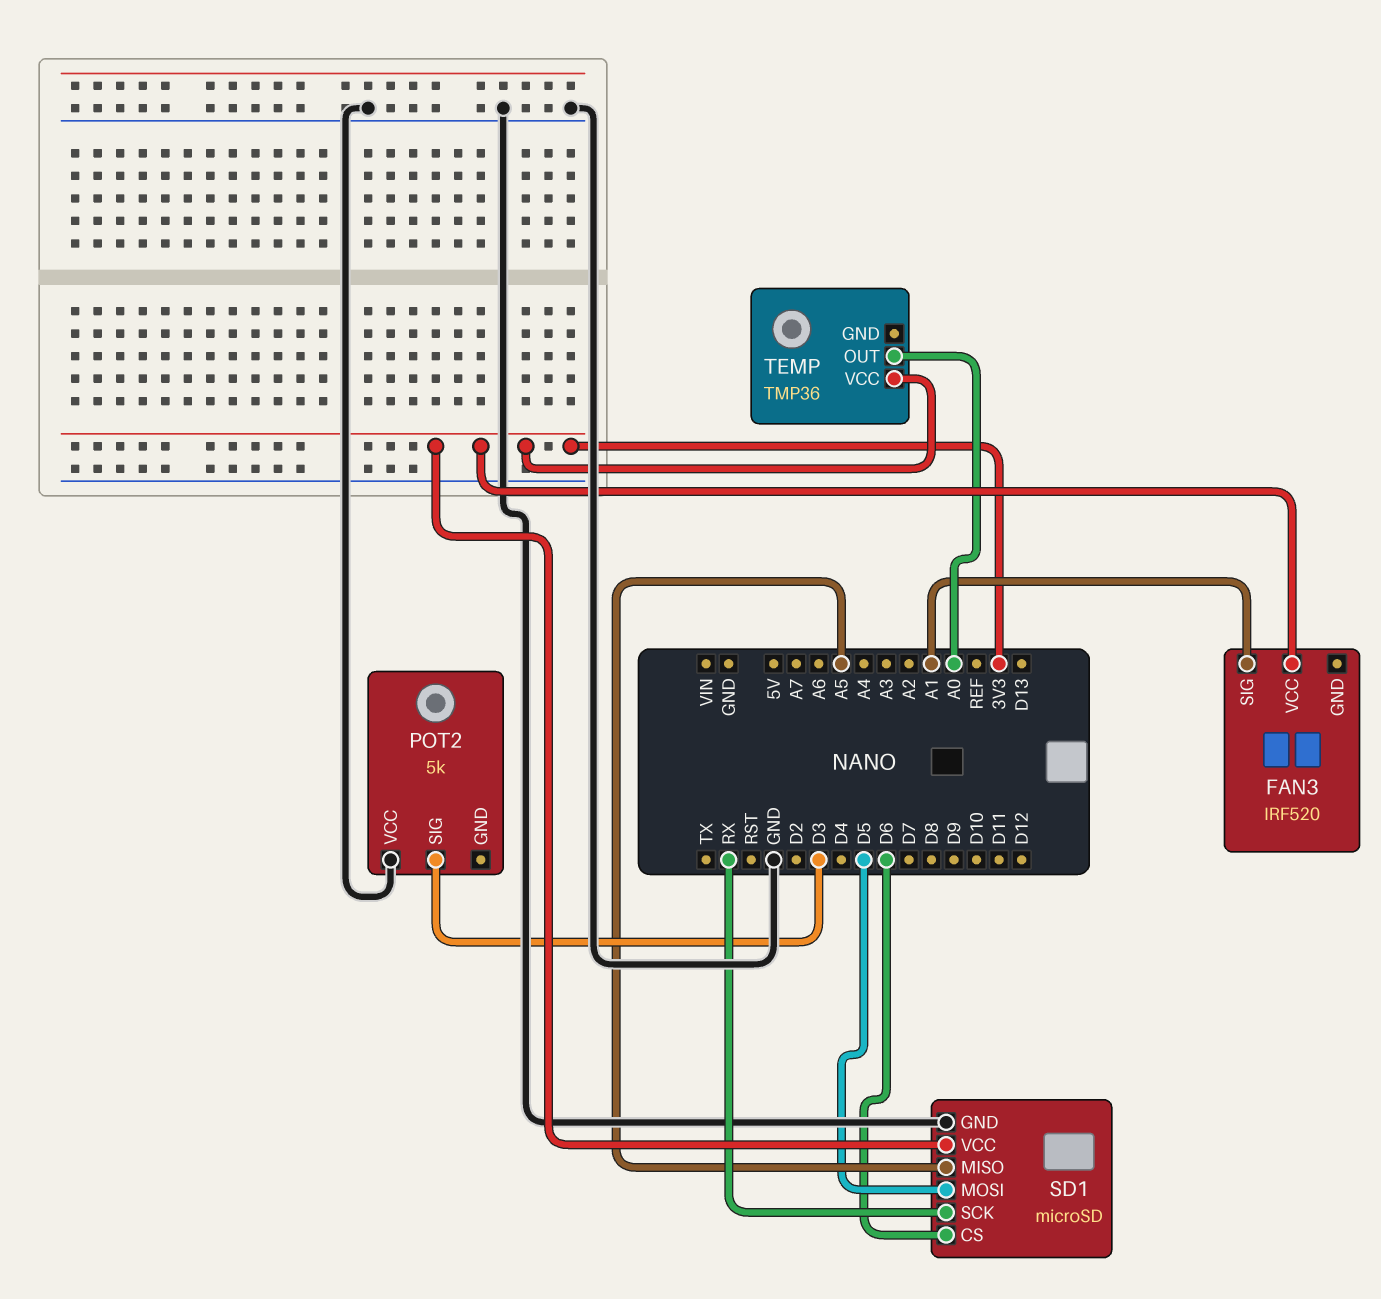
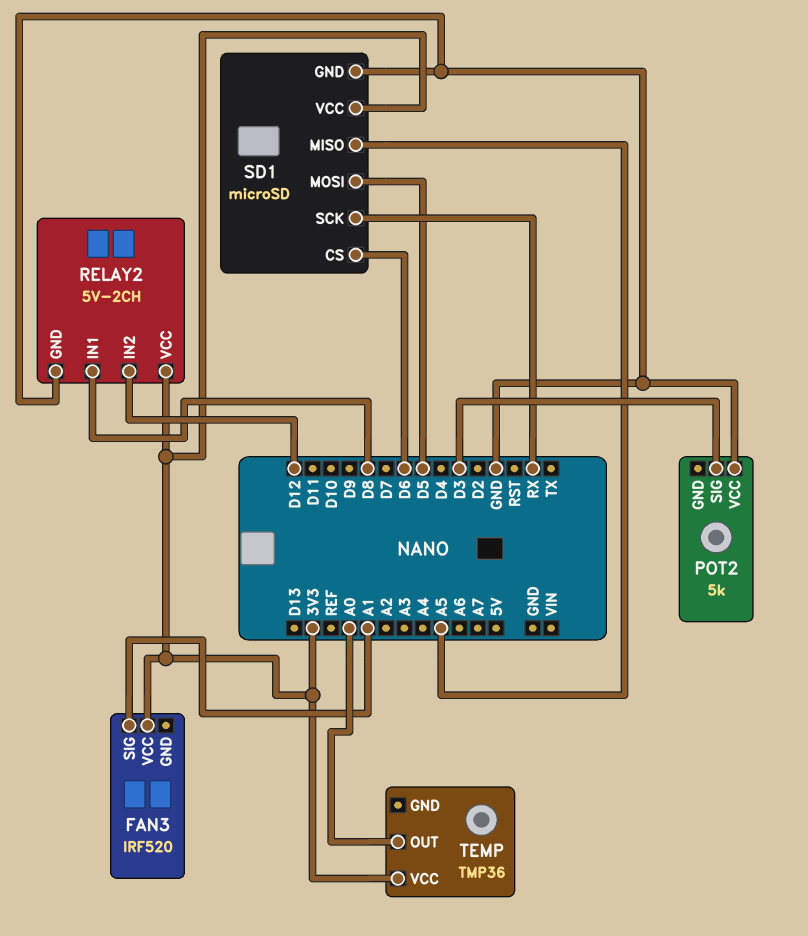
RELAY2: none -> 5V-2CH
RELAY2 pin GND: none -> GND
RELAY2 pin IN1: none -> D8
RELAY2 pin IN2: none -> D12
RELAY2 pin VCC: none -> 3V3

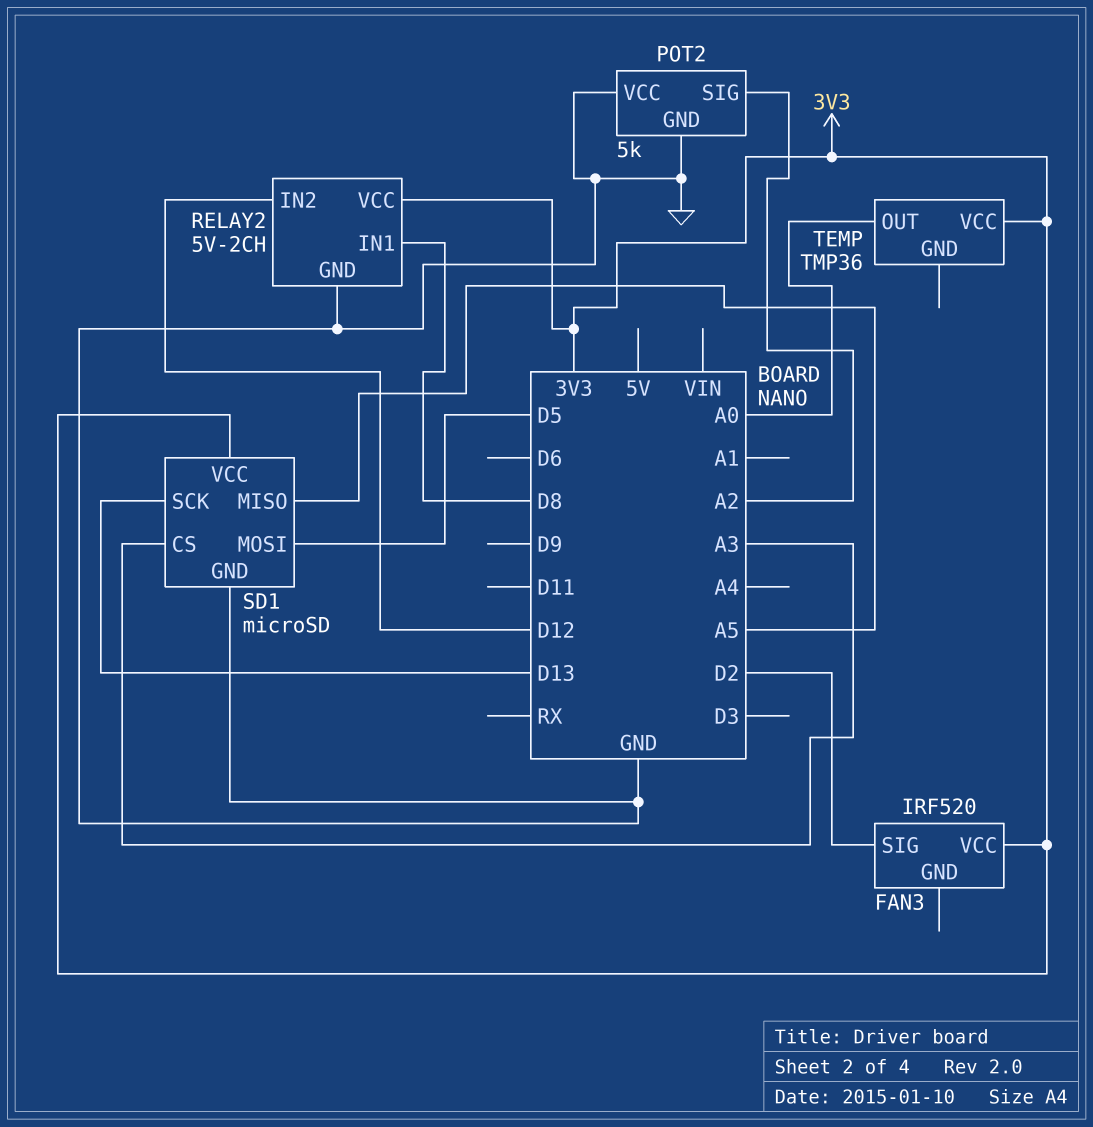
FAN3 pin SIG: A1 -> D2
POT2 pin GND: none -> GND
POT2 pin SIG: D3 -> A2
SD1 pin CS: D6 -> A3
SD1 pin SCK: RX -> D13

